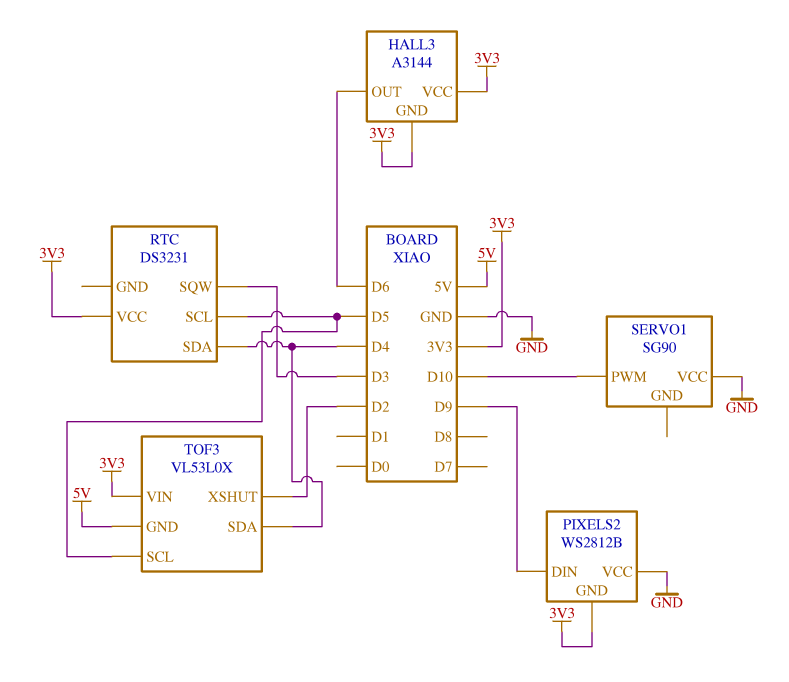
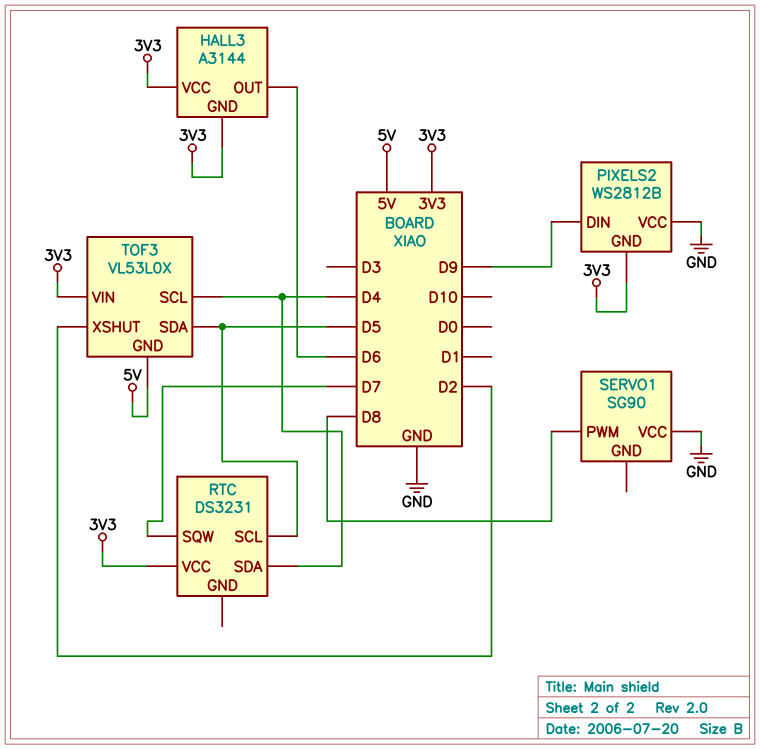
RTC pin SQW: D3 -> D7
SERVO1 pin PWM: D10 -> D8
TOF3 pin SCL: D5 -> D4
TOF3 pin SDA: D4 -> D5

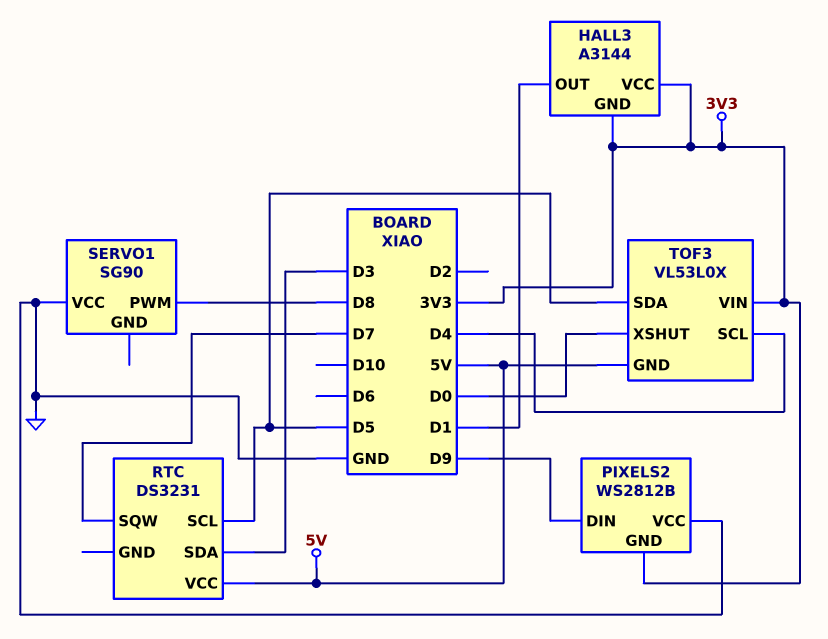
HALL3 pin OUT: D6 -> D1
RTC pin SDA: D4 -> D3
RTC pin VCC: 3V3 -> 5V
TOF3 pin XSHUT: D2 -> D0

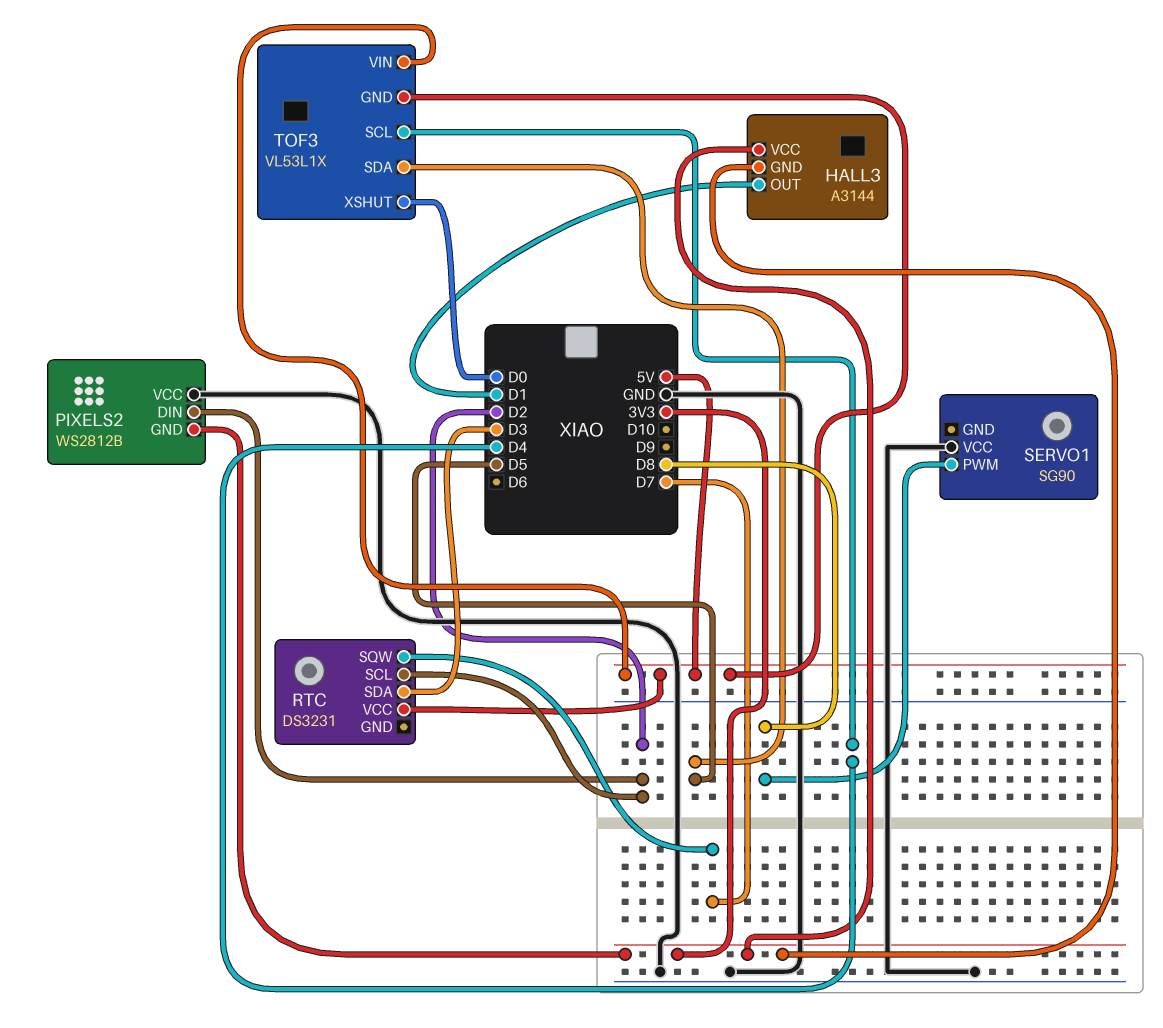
PIXELS2 pin DIN: D9 -> D2
RTC pin SCL: D5 -> D2
TOF3: VL53L0X -> VL53L1X
TOF3 pin VIN: 3V3 -> 5V

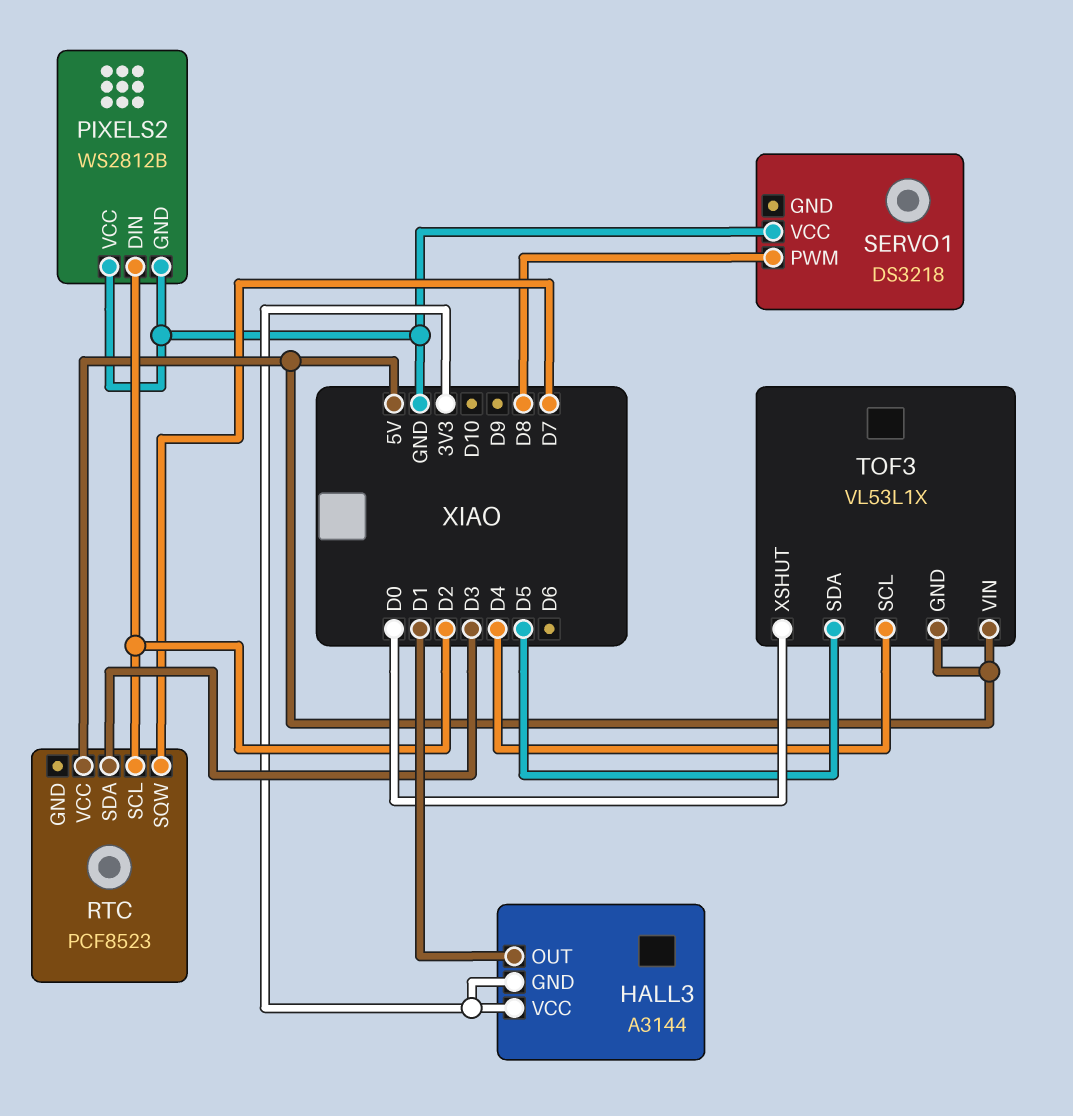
PIXELS2 pin GND: 3V3 -> GND
RTC: DS3231 -> PCF8523
SERVO1: SG90 -> DS3218

